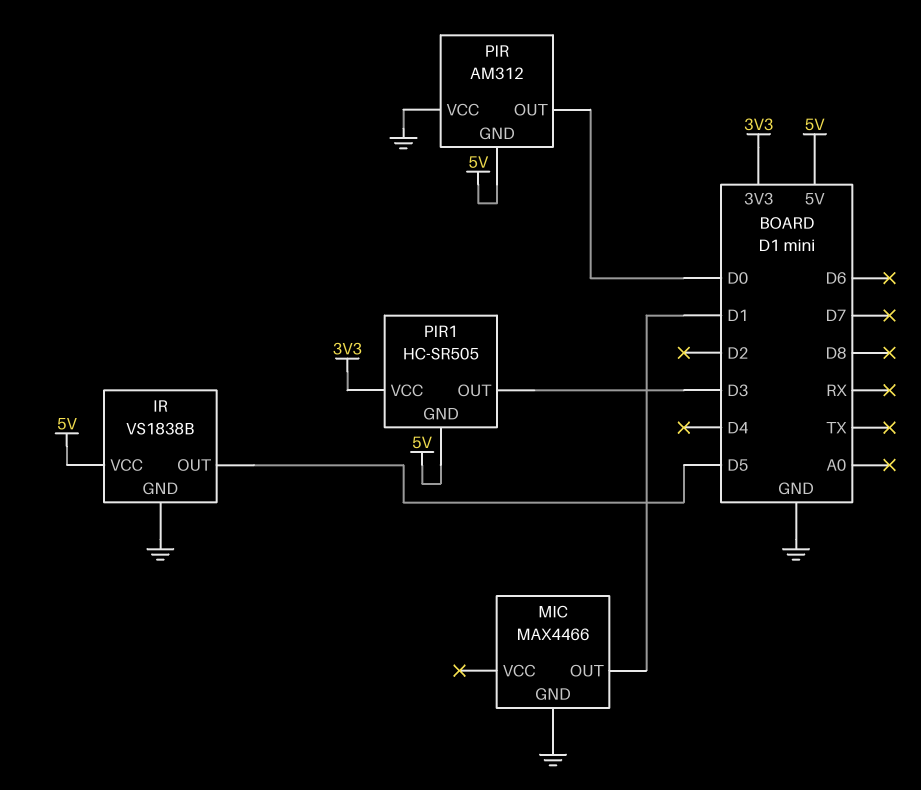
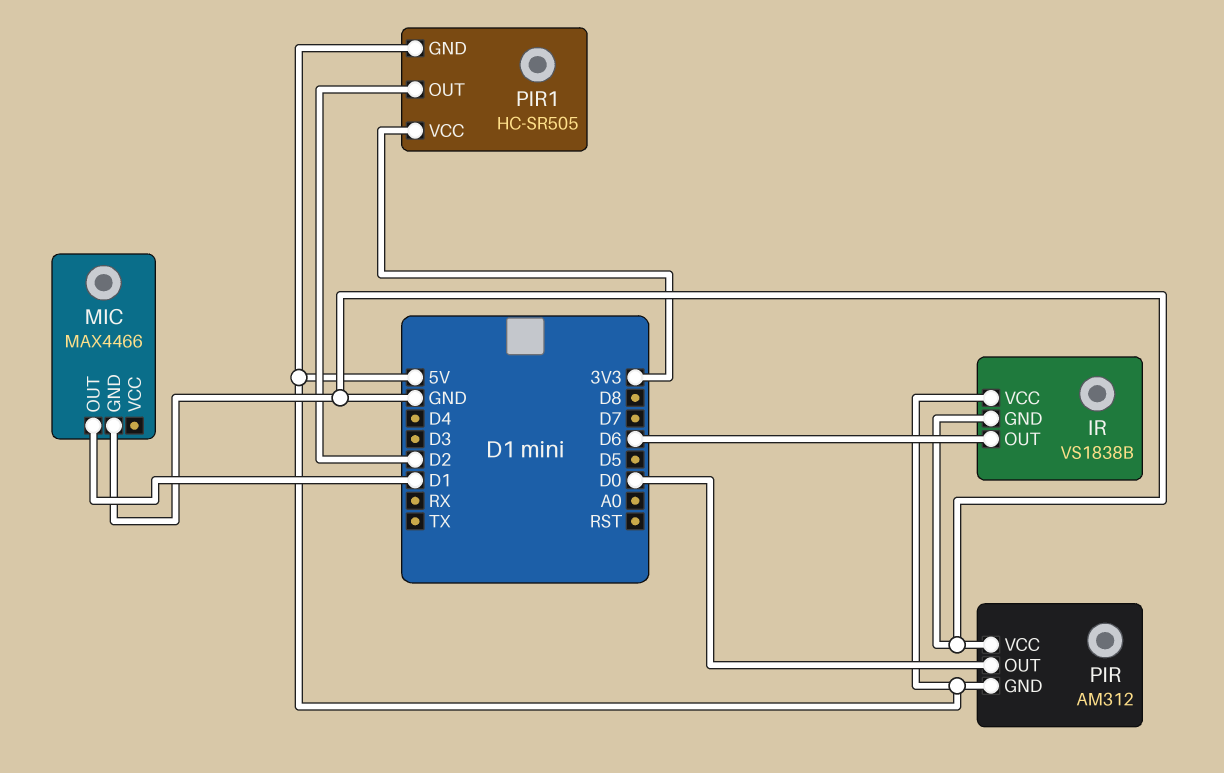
IR pin OUT: D5 -> D6
PIR1 pin OUT: D3 -> D2

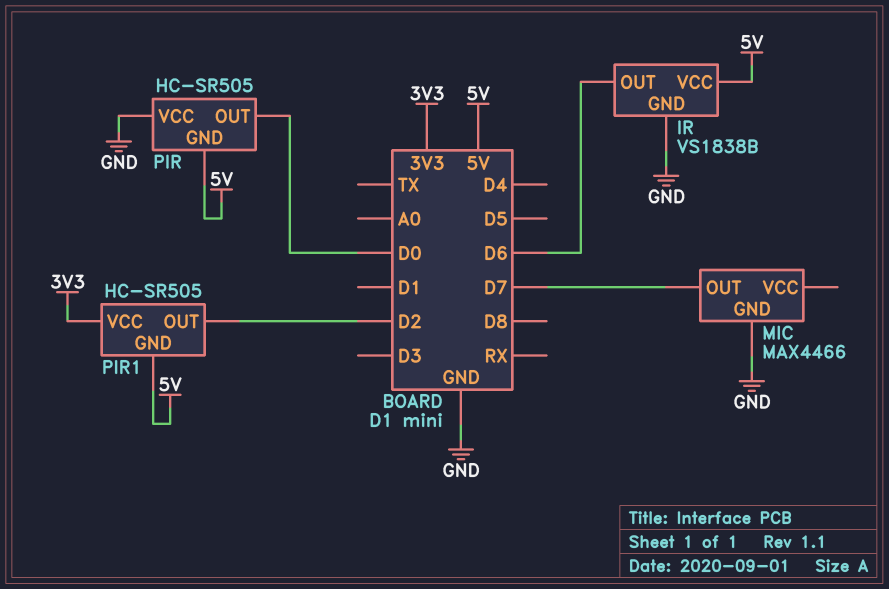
MIC pin OUT: D1 -> D7
PIR: AM312 -> HC-SR505

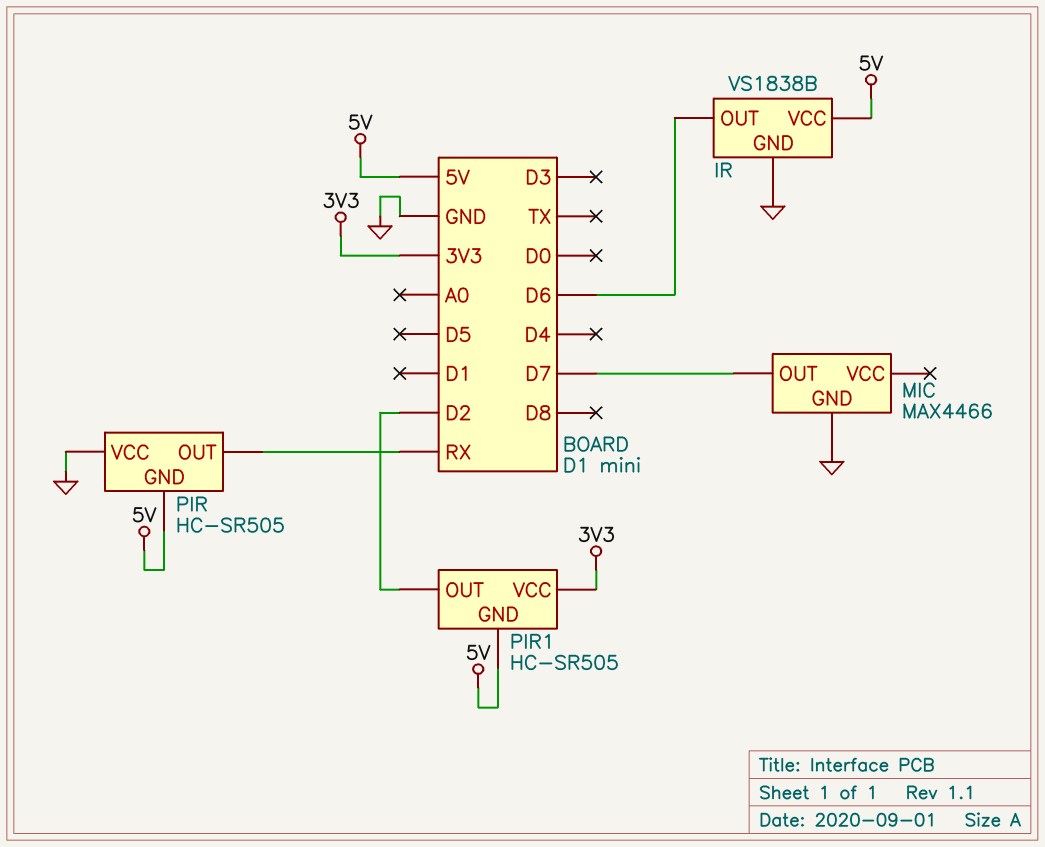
PIR pin OUT: D0 -> RX

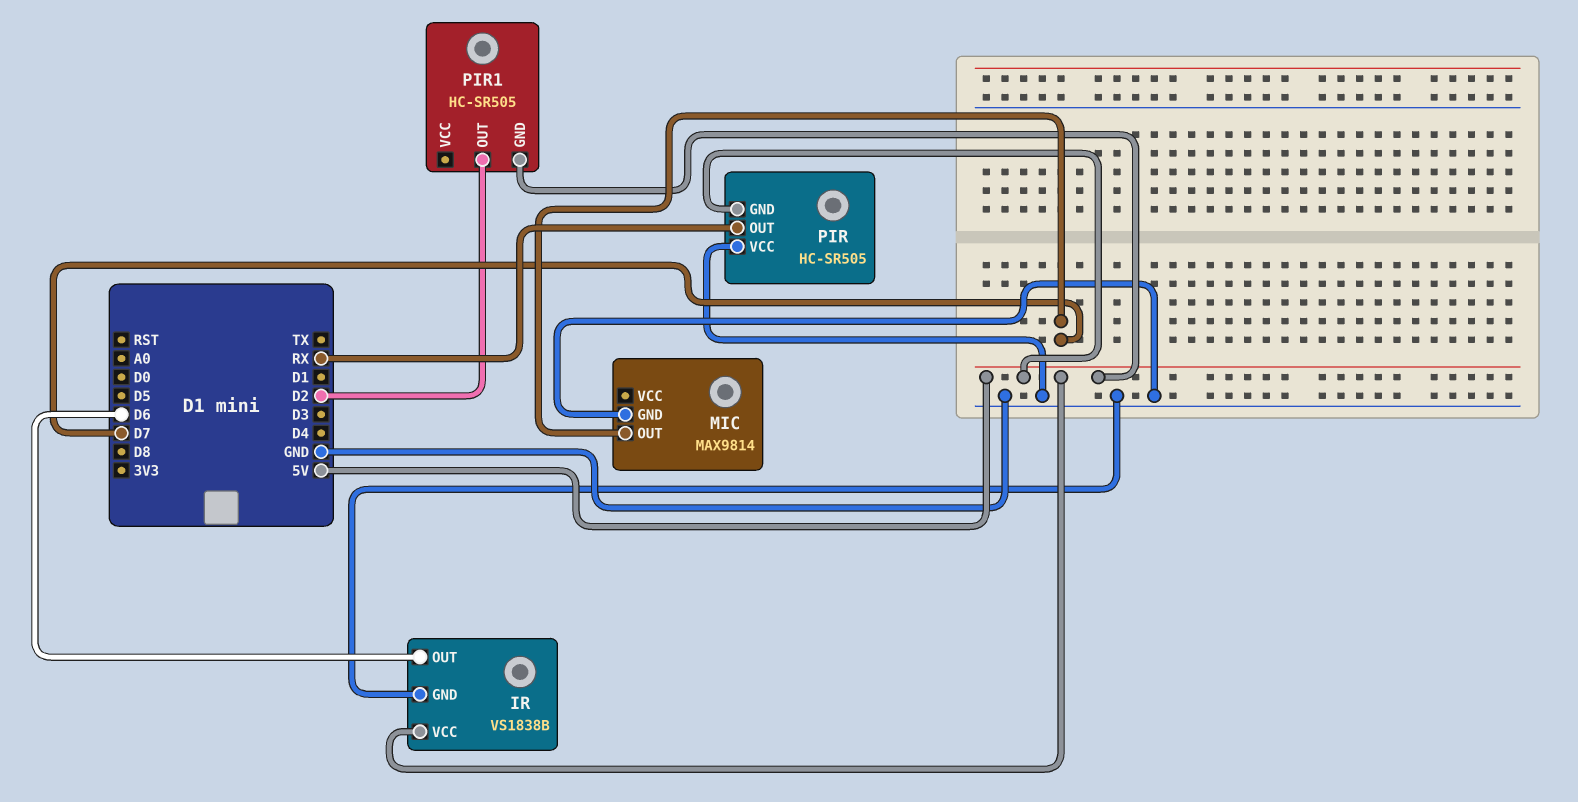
MIC: MAX4466 -> MAX9814
PIR1 pin VCC: 3V3 -> none

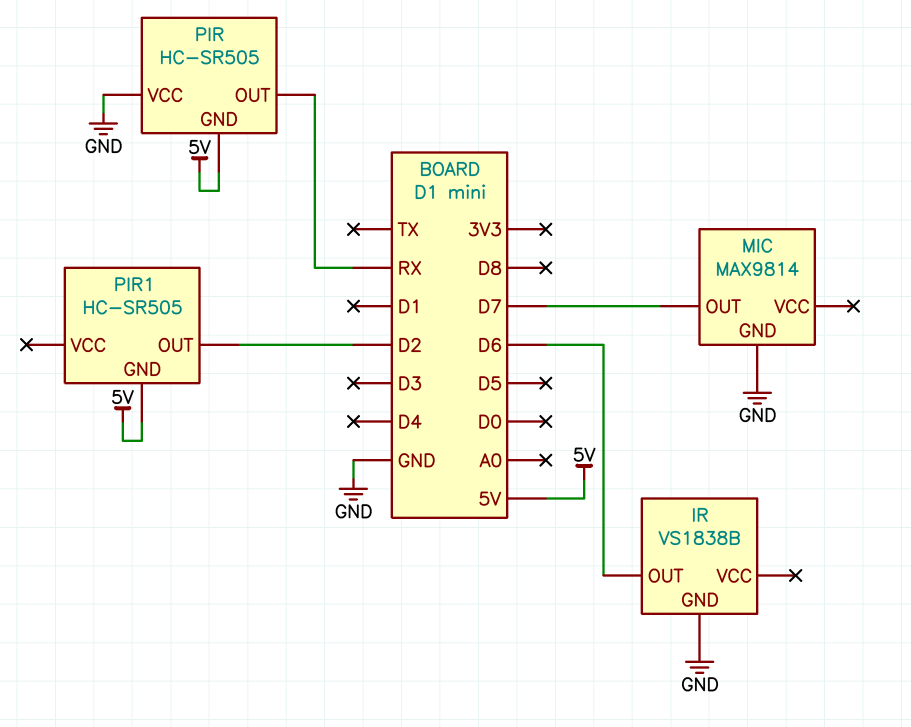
IR pin VCC: 5V -> none

